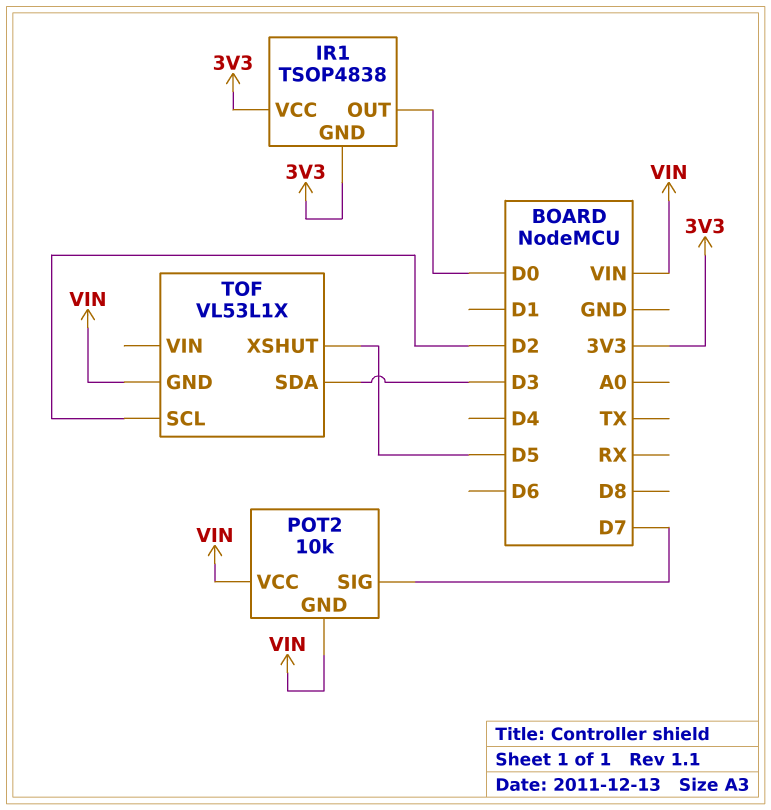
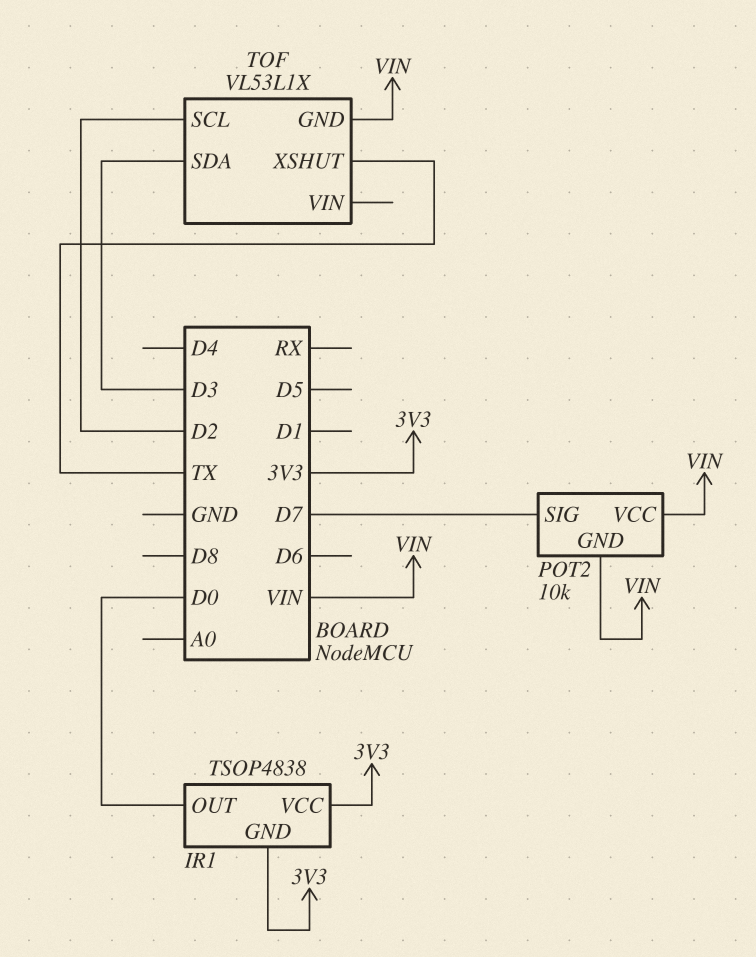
TOF pin XSHUT: D5 -> TX

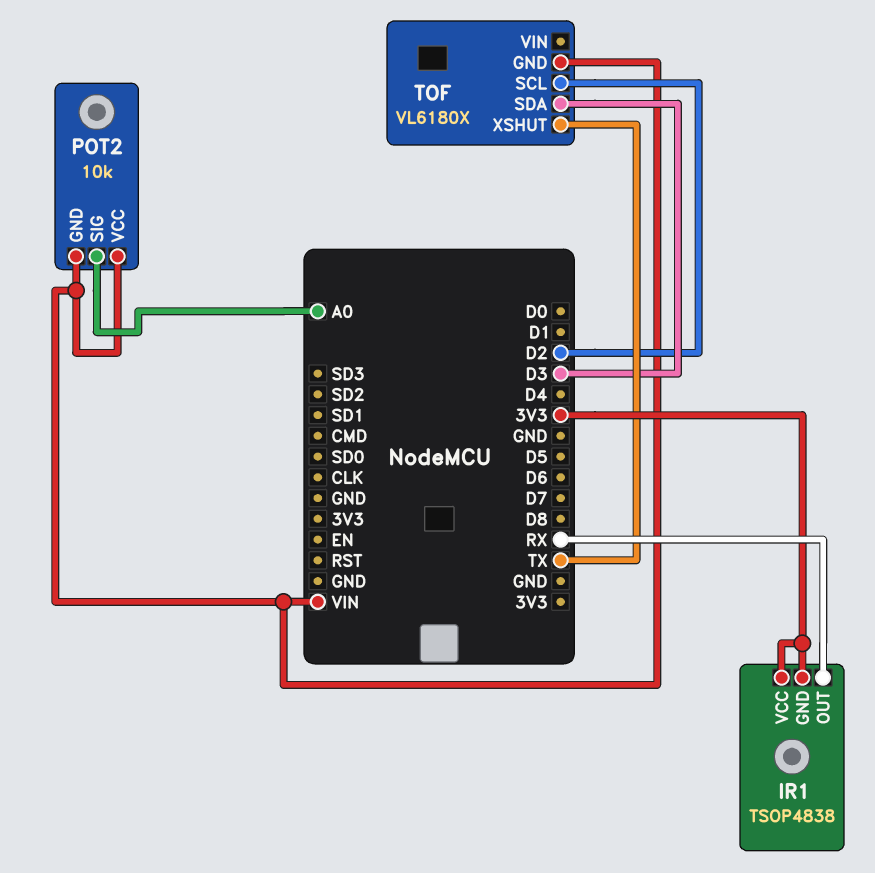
IR1 pin OUT: D0 -> RX
POT2 pin SIG: D7 -> A0
TOF: VL53L1X -> VL6180X

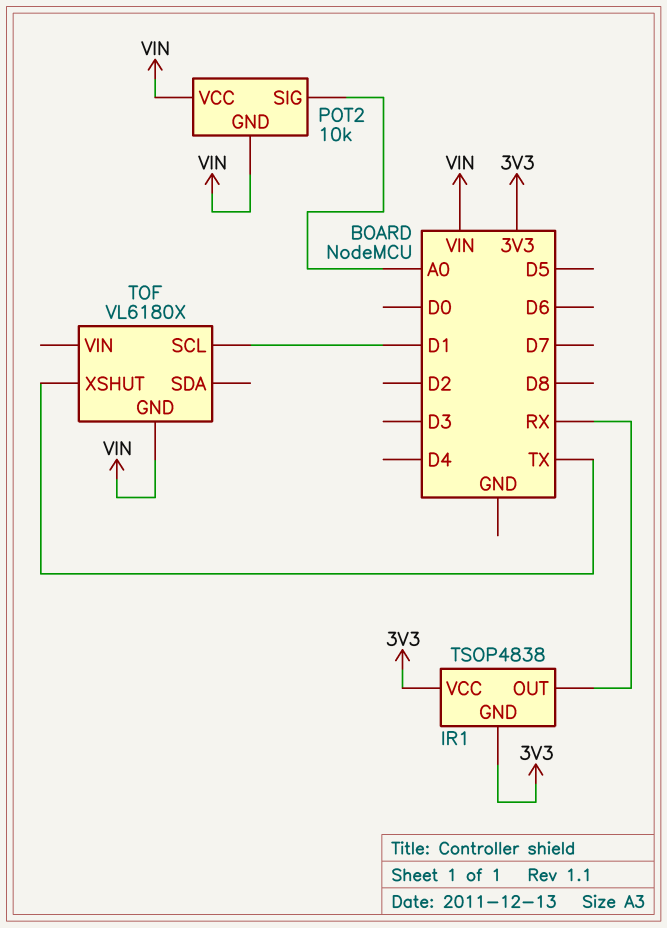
TOF pin SCL: D2 -> D1
TOF pin SDA: D3 -> none

